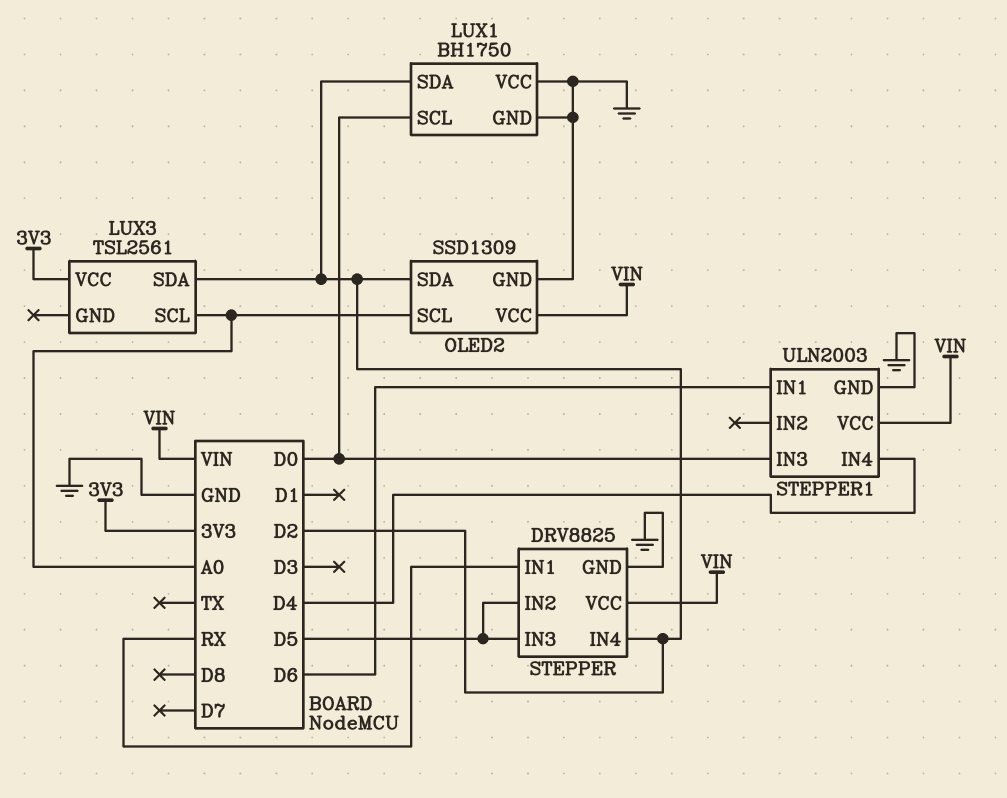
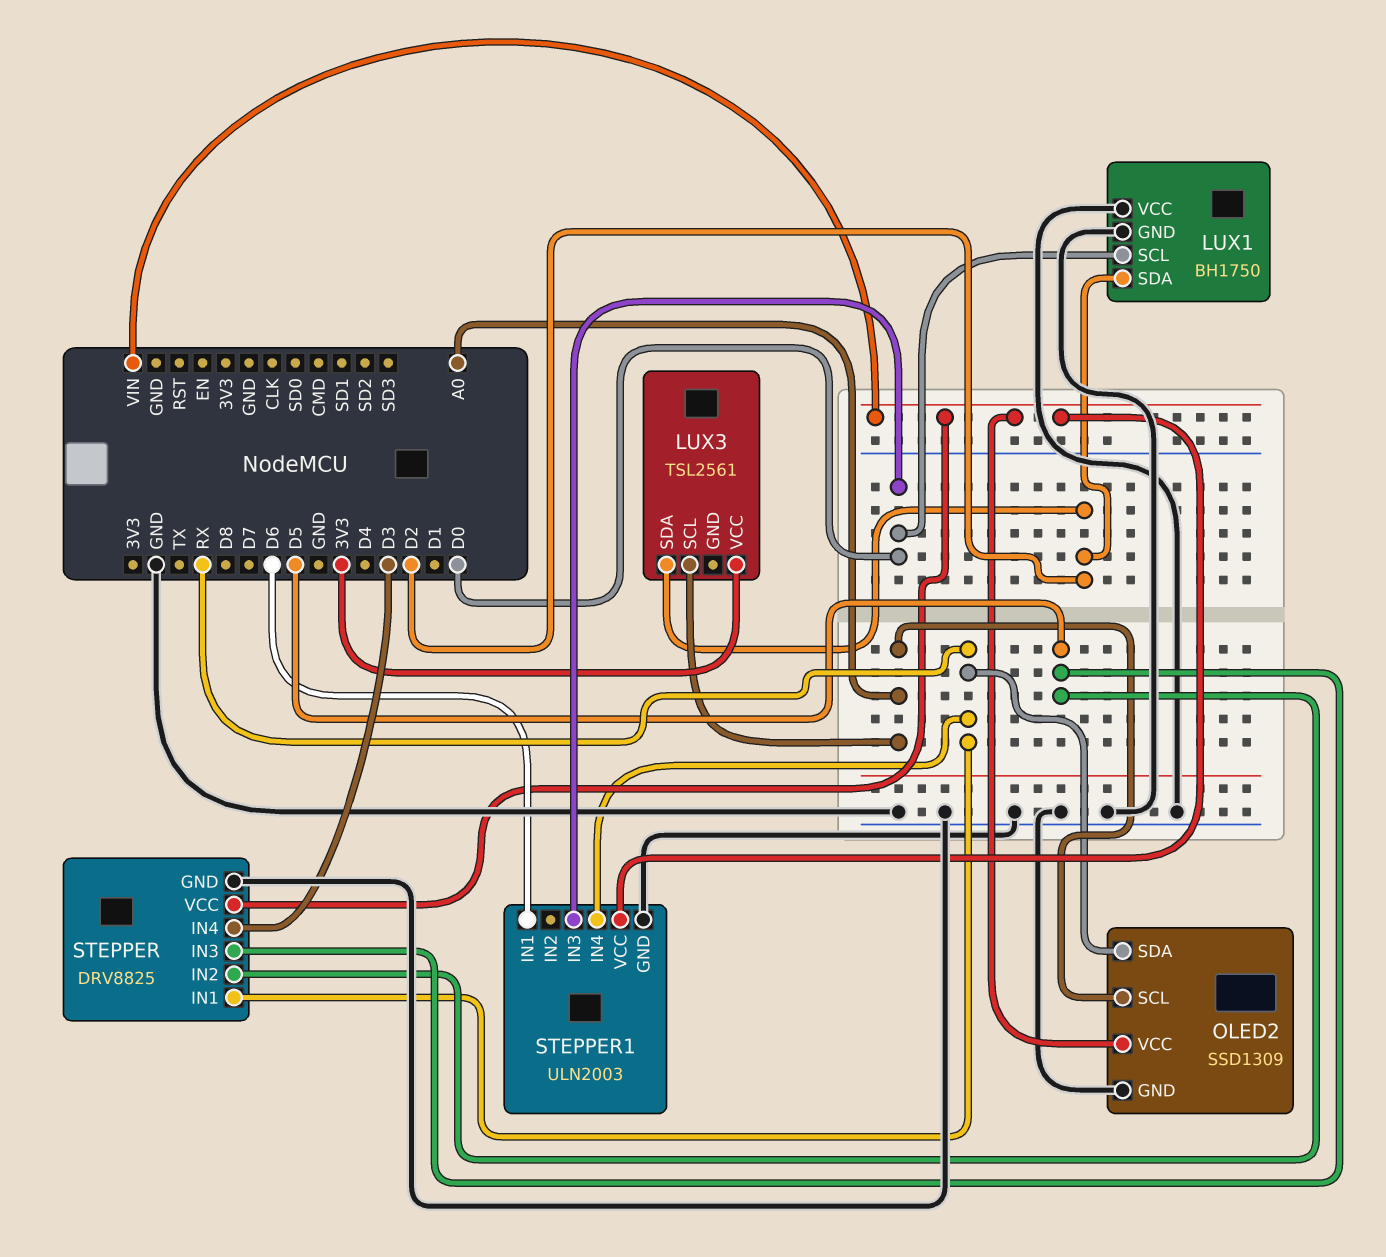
OLED2 pin SDA: D2 -> RX
STEPPER pin IN4: D2 -> D3
STEPPER1 pin IN4: D4 -> RX

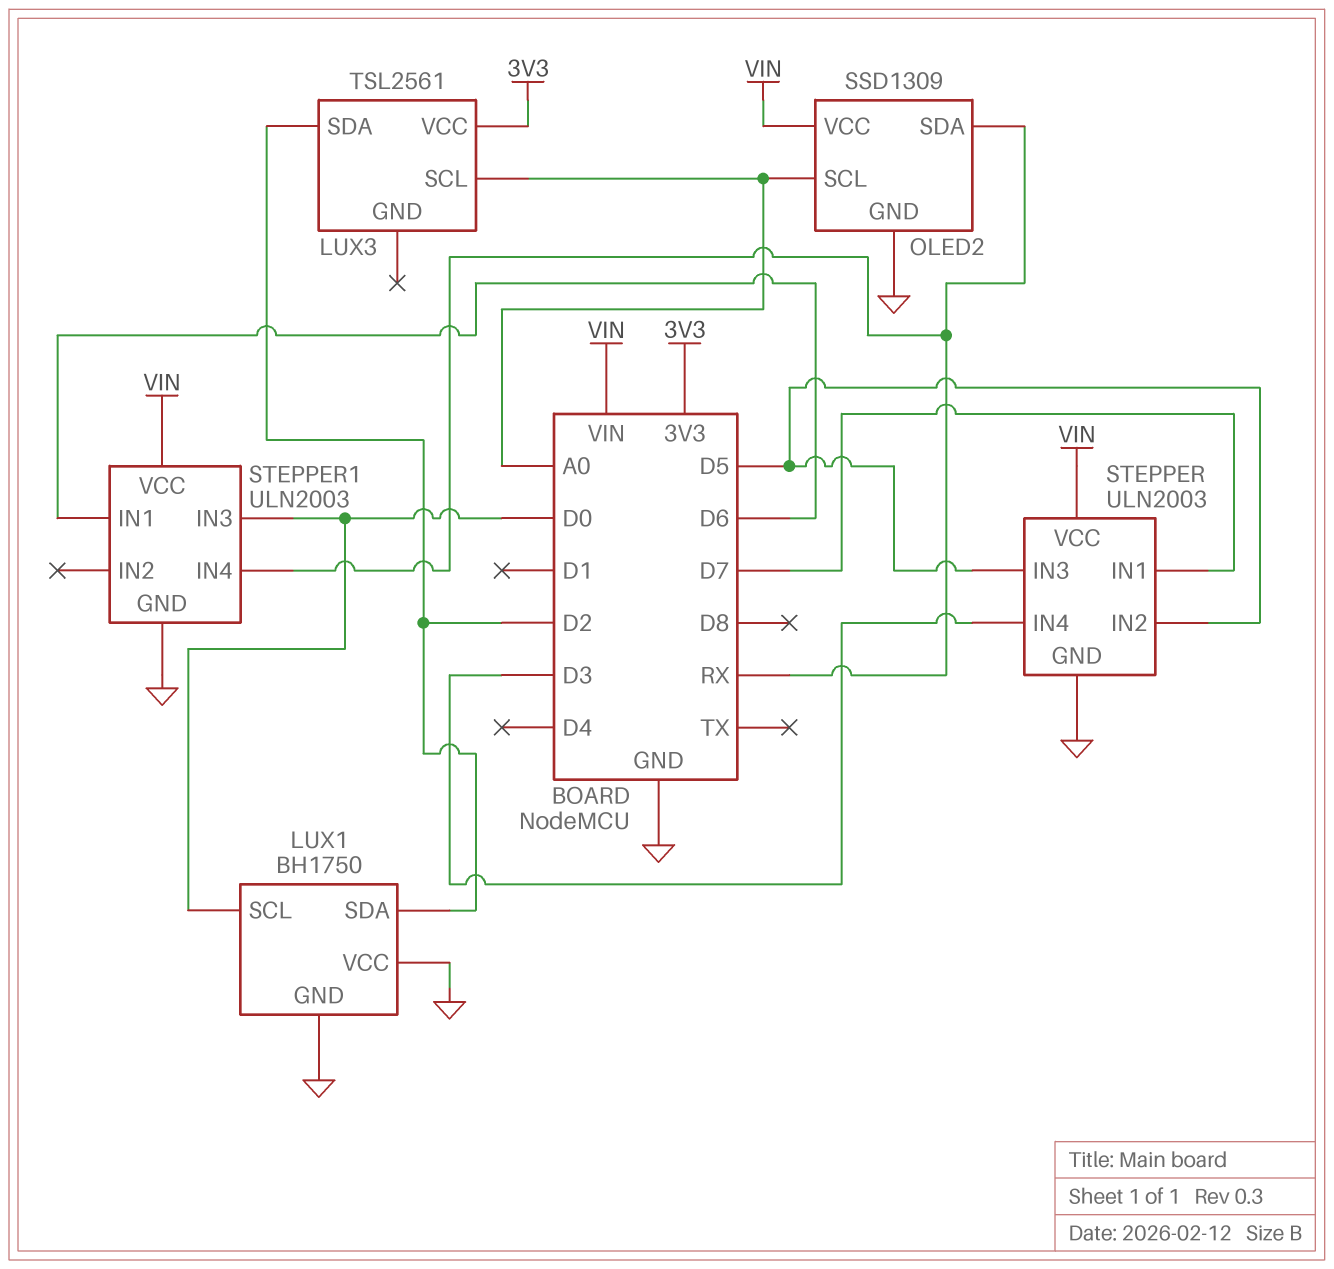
STEPPER: DRV8825 -> ULN2003
STEPPER pin IN1: RX -> D7

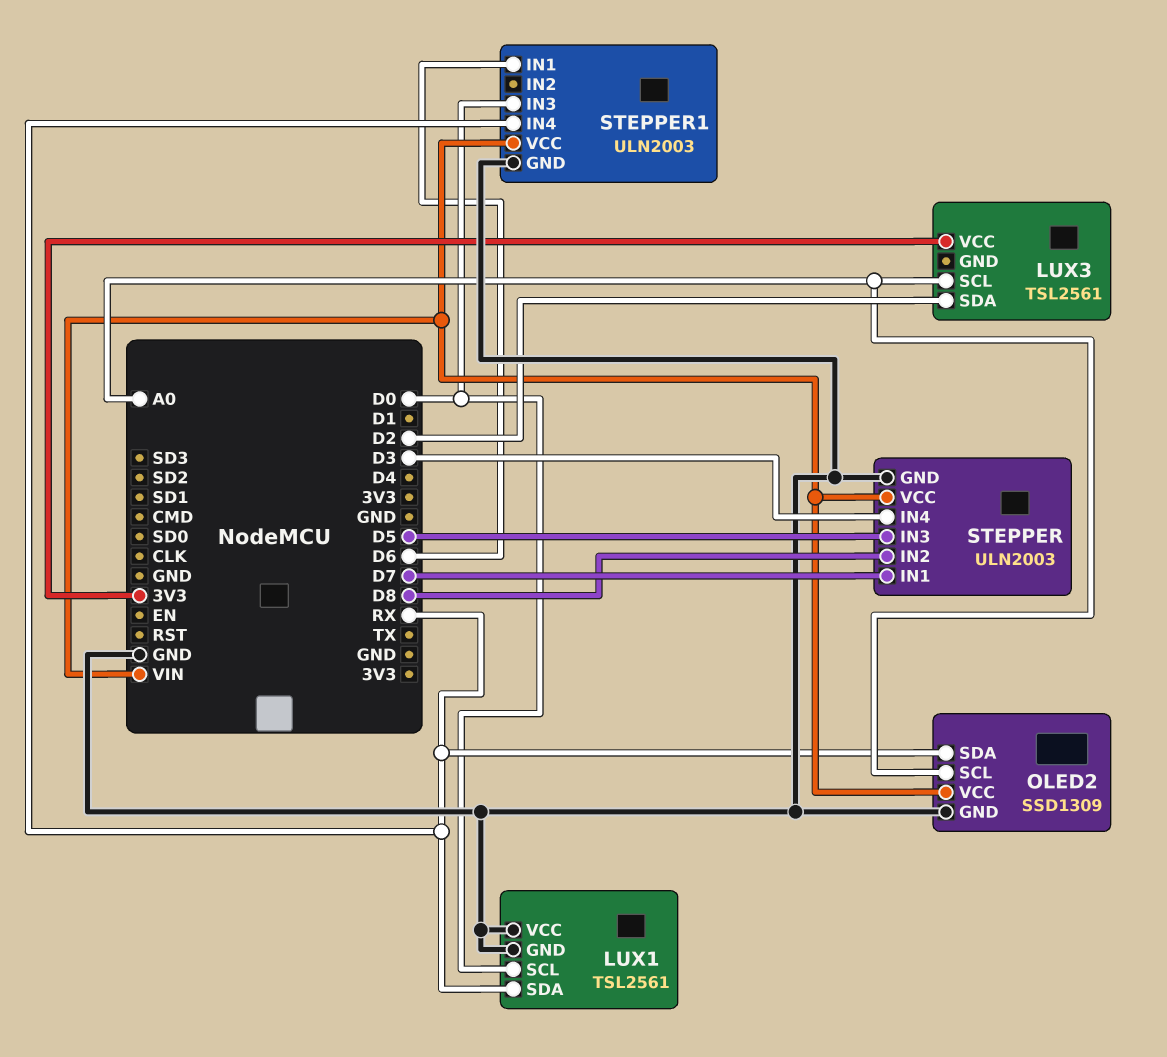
LUX1: BH1750 -> TSL2561
LUX1 pin SDA: D2 -> RX
STEPPER pin IN2: D5 -> D8

